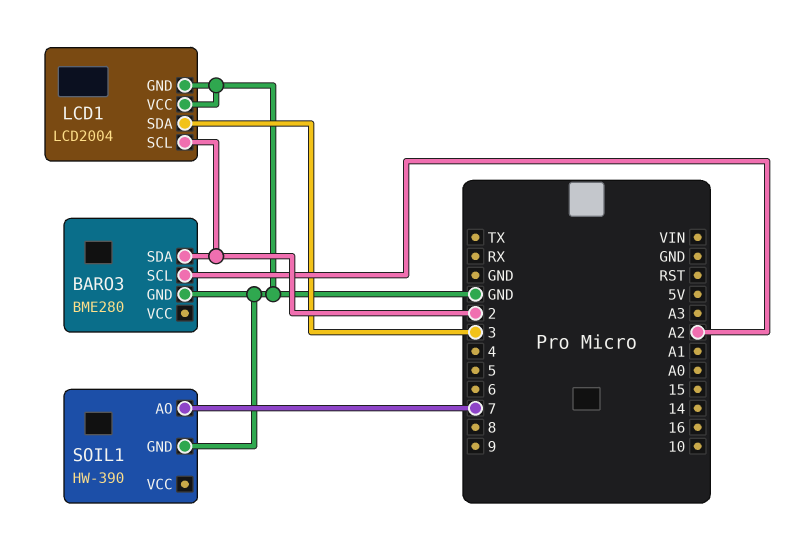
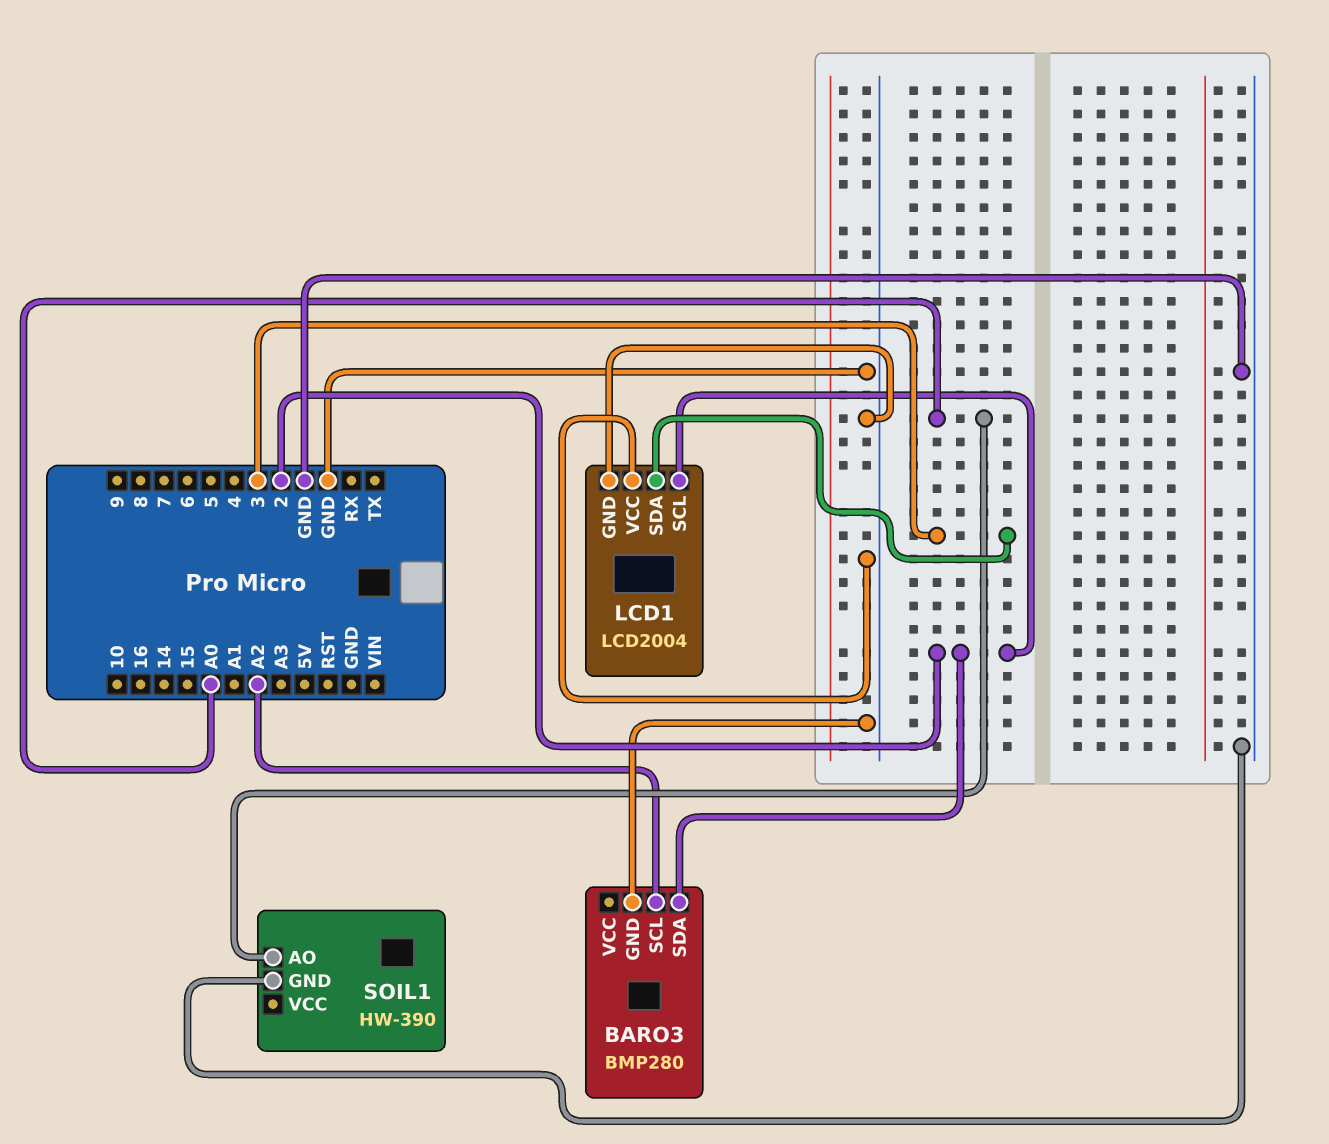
BARO3: BME280 -> BMP280
SOIL1 pin AO: 7 -> A0

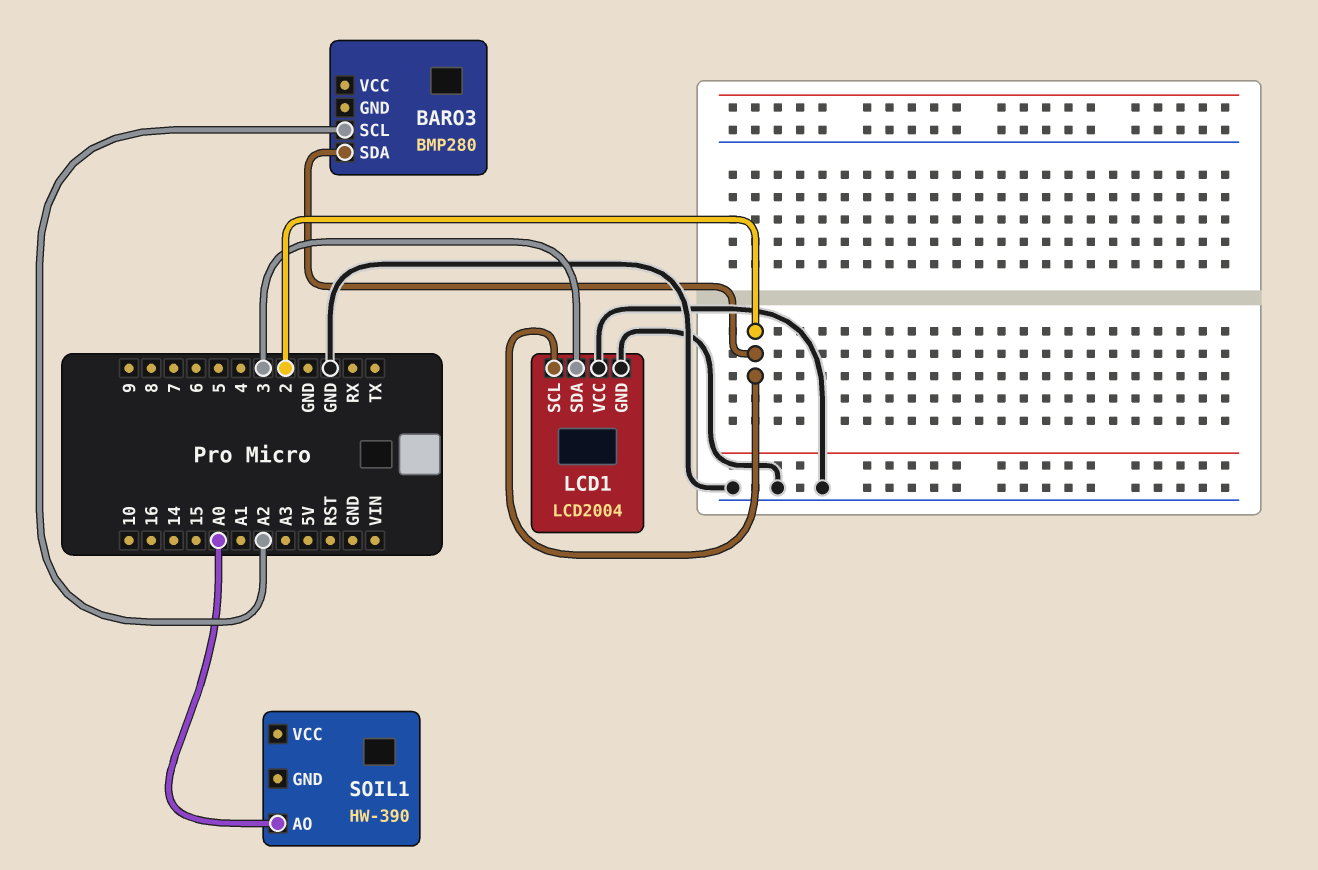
BARO3 pin GND: GND -> none
SOIL1 pin GND: GND -> none

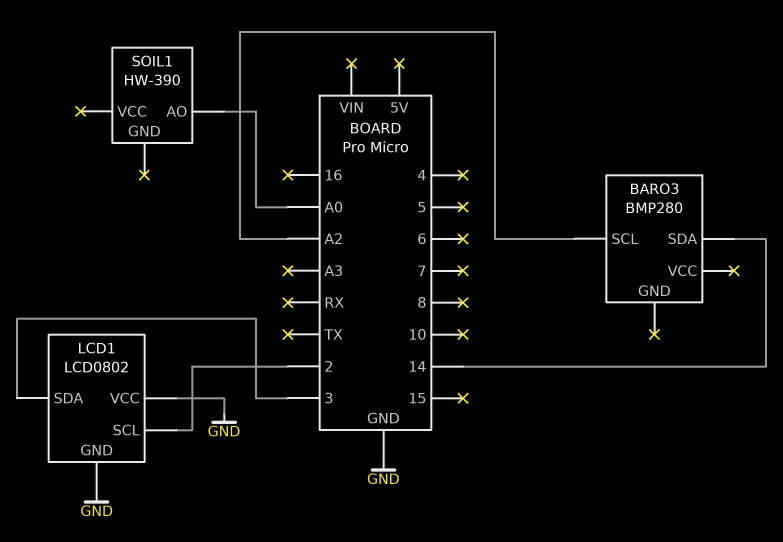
BARO3 pin SDA: 2 -> 14
LCD1: LCD2004 -> LCD0802

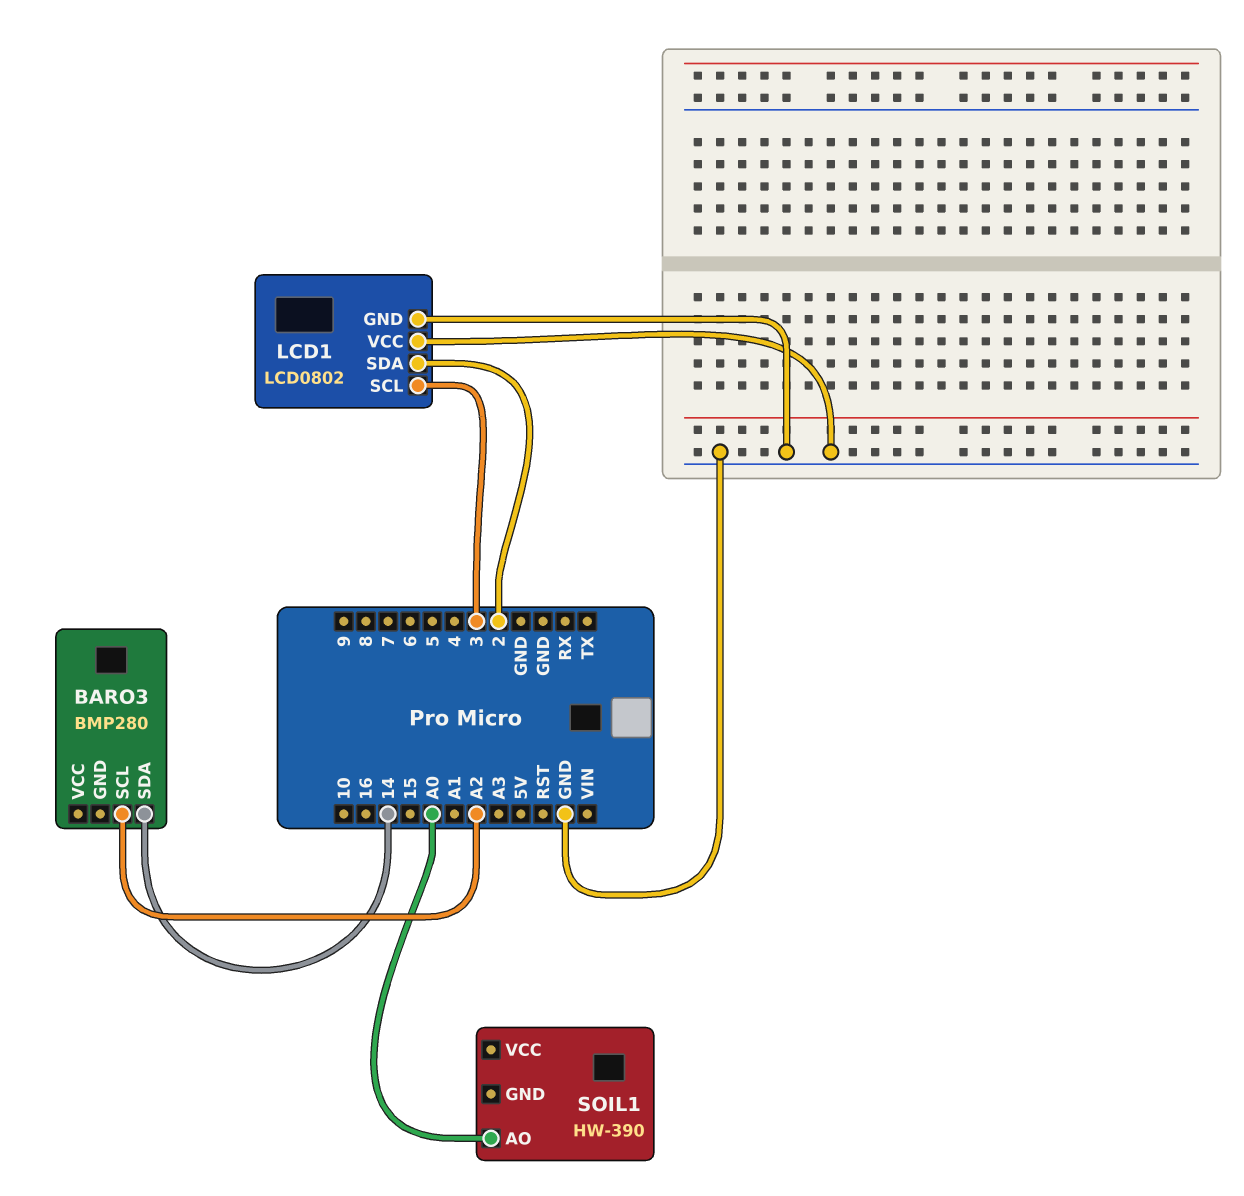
LCD1 pin SCL: 2 -> 3
LCD1 pin SDA: 3 -> 2

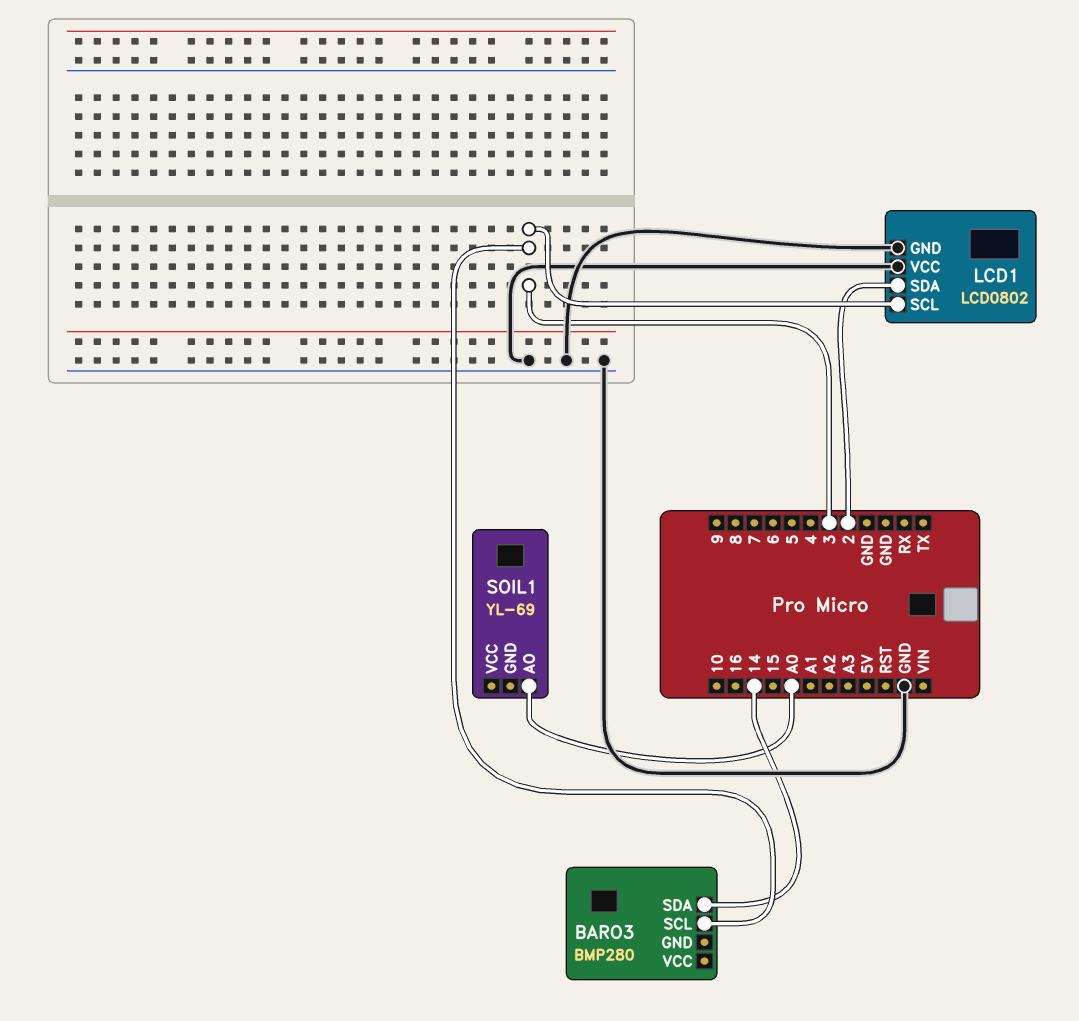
BARO3 pin SCL: A2 -> 3
SOIL1: HW-390 -> YL-69

